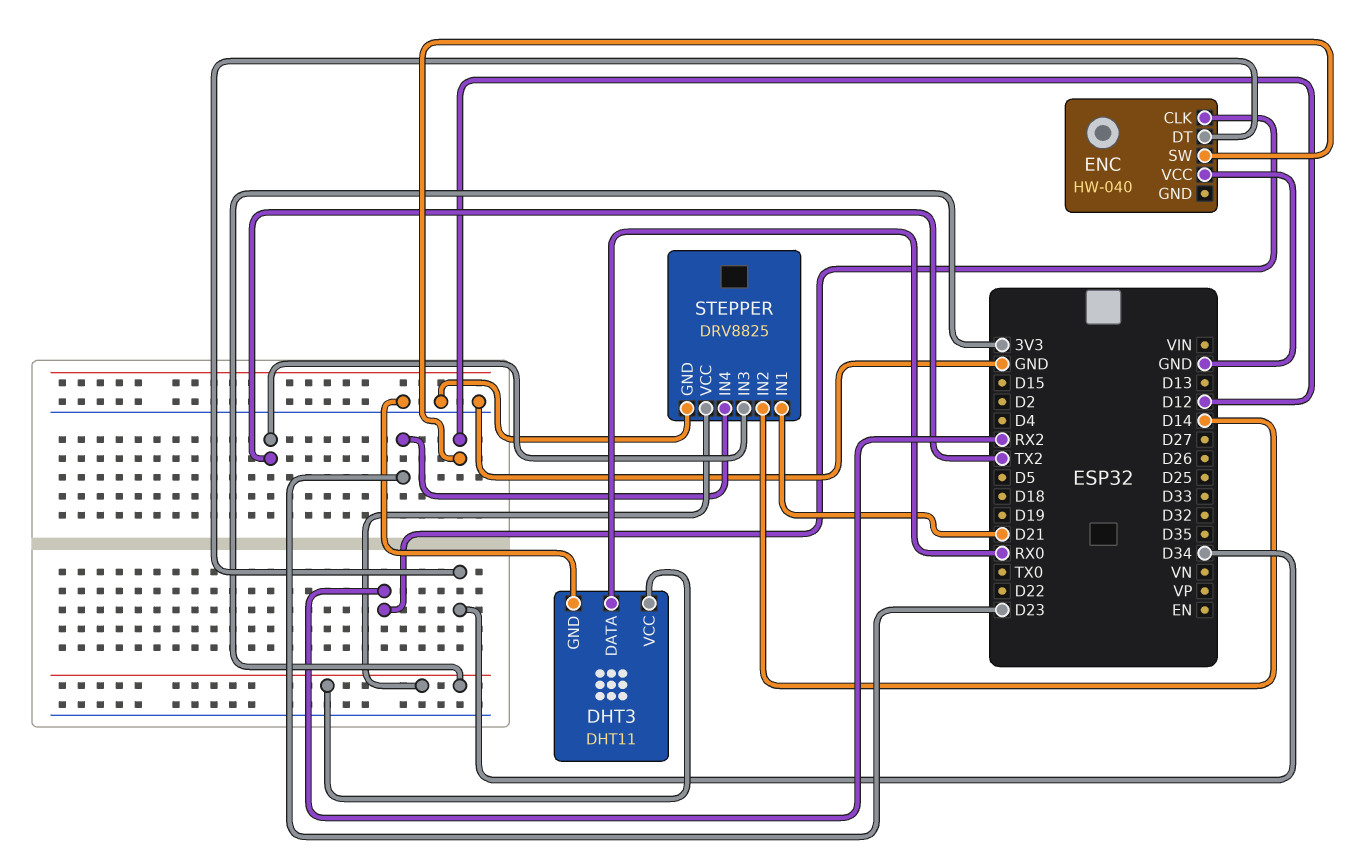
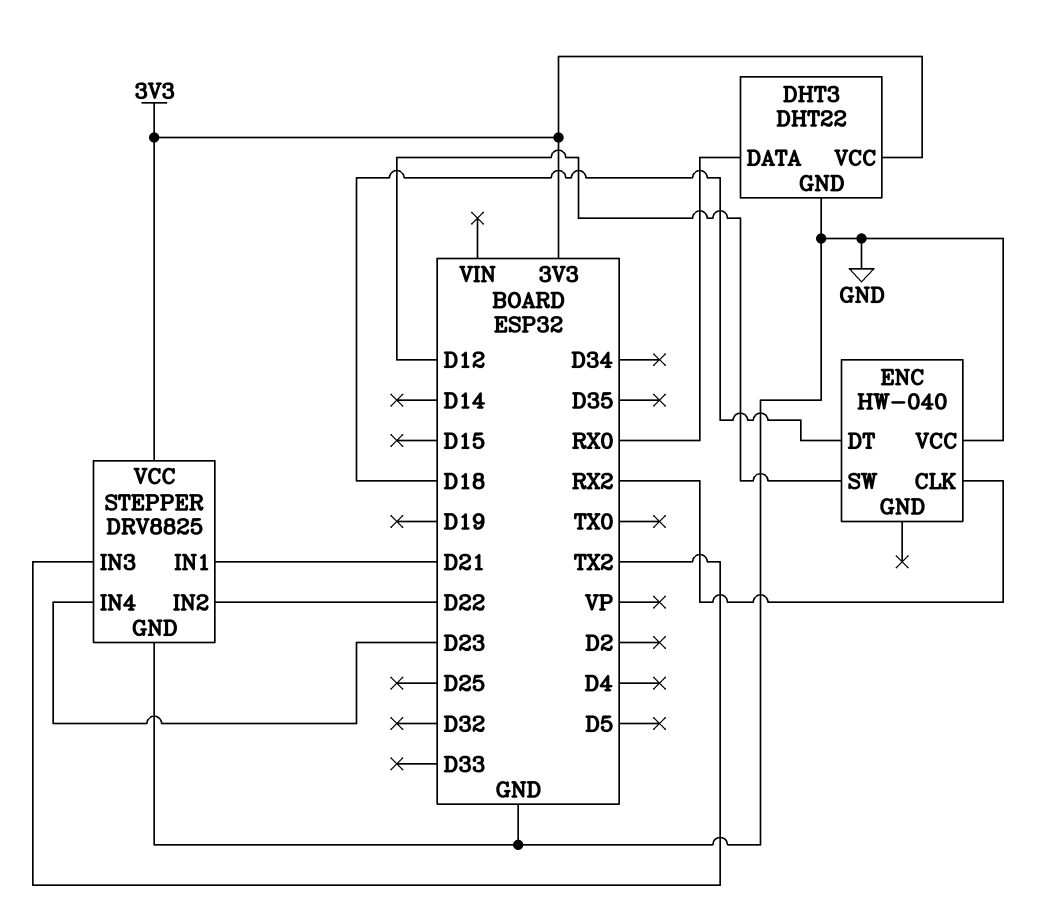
DHT3: DHT11 -> DHT22
ENC pin DT: D34 -> D18
STEPPER pin IN2: D14 -> D22

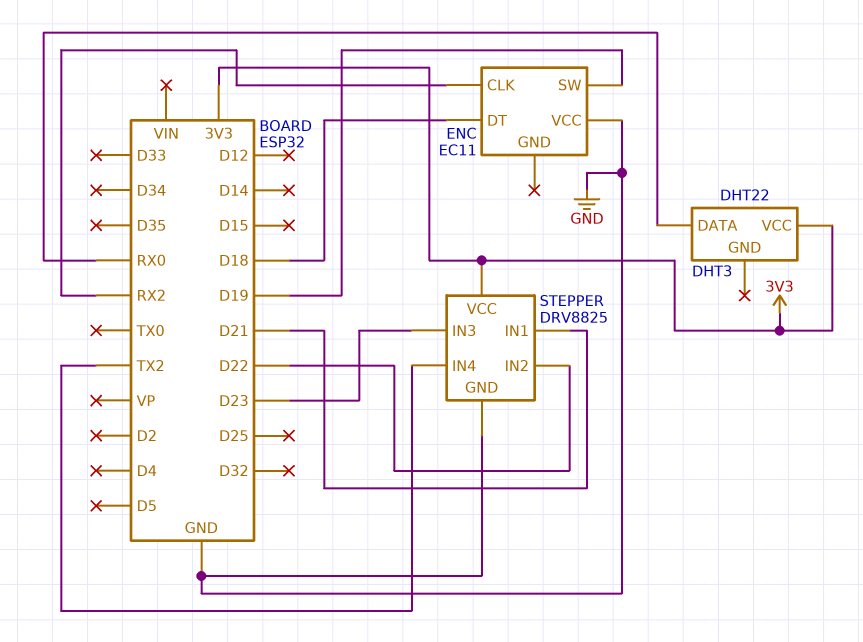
DHT3 pin GND: GND -> none
ENC: HW-040 -> EC11
ENC pin SW: D12 -> D19
STEPPER pin IN3: TX2 -> D23
STEPPER pin IN4: D23 -> TX2

